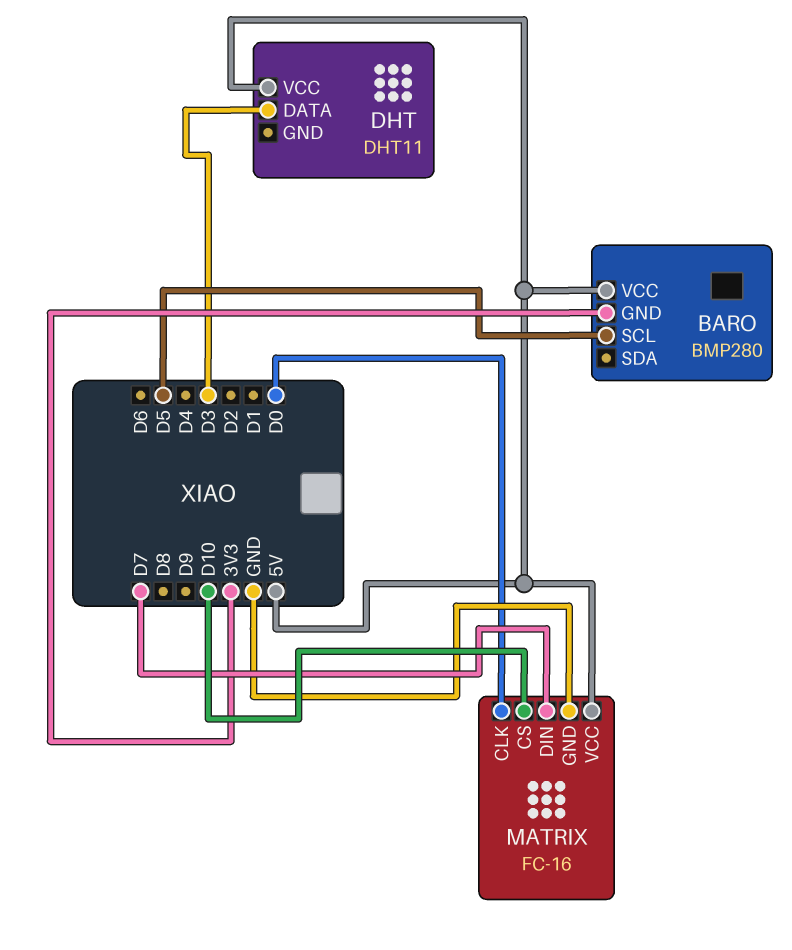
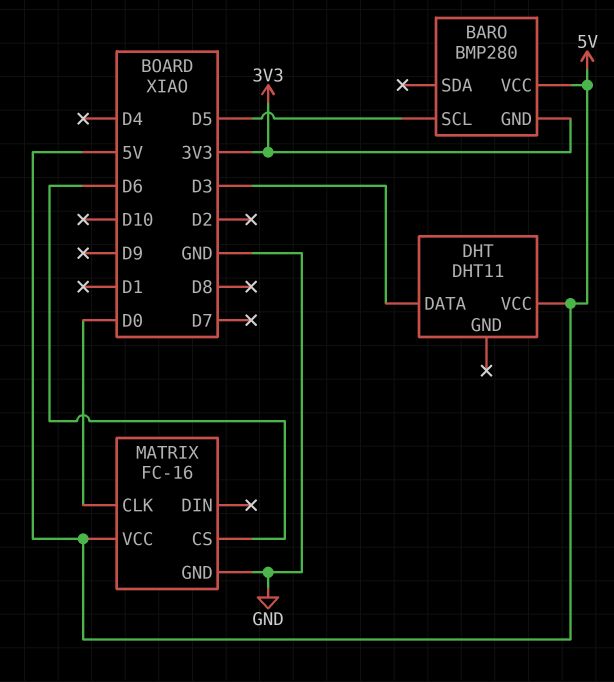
MATRIX pin CS: D10 -> D6
MATRIX pin DIN: D7 -> none

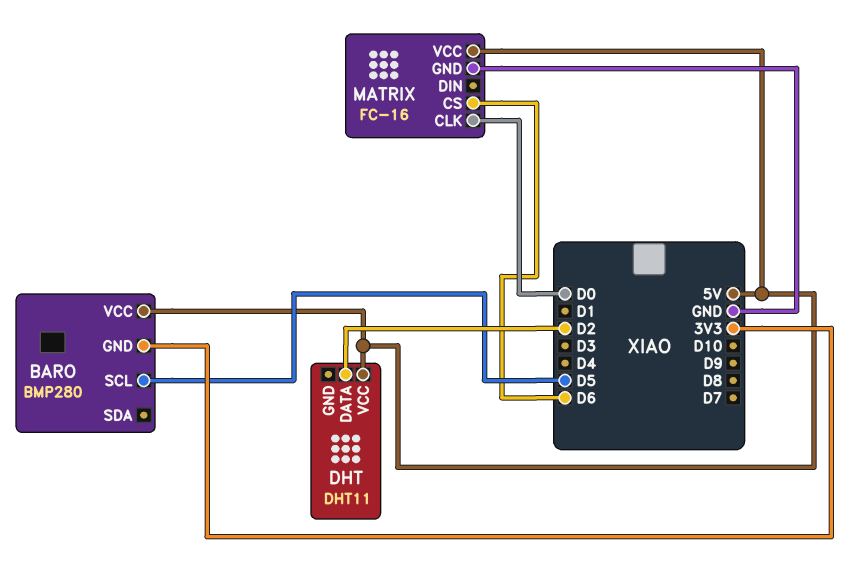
DHT pin DATA: D3 -> D2

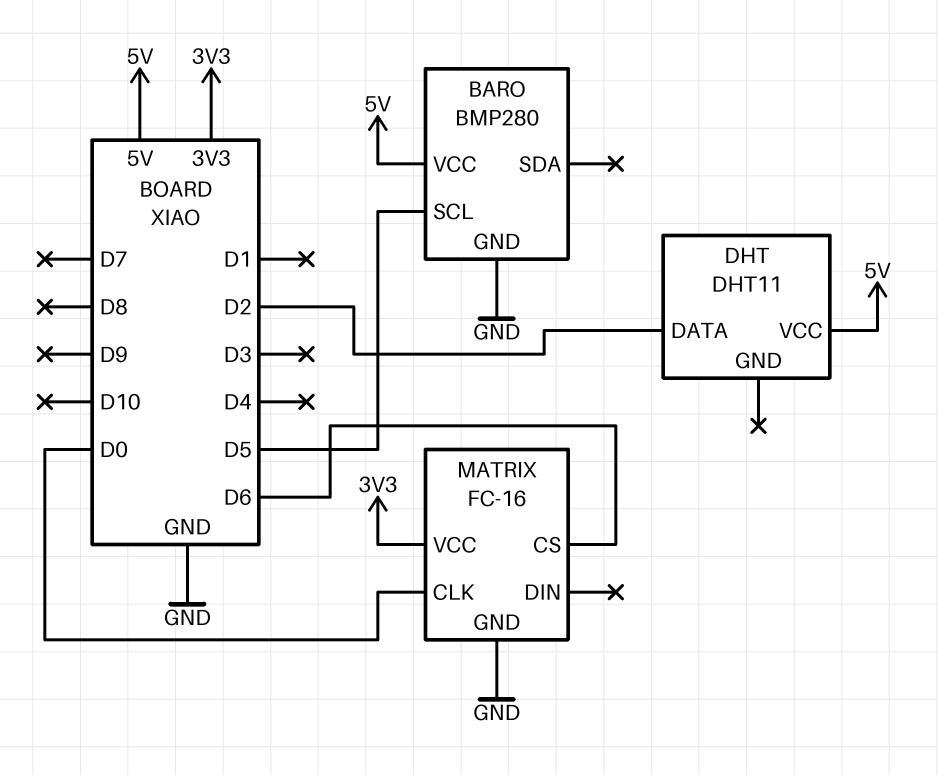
BARO pin GND: 3V3 -> GND
MATRIX pin VCC: 5V -> 3V3

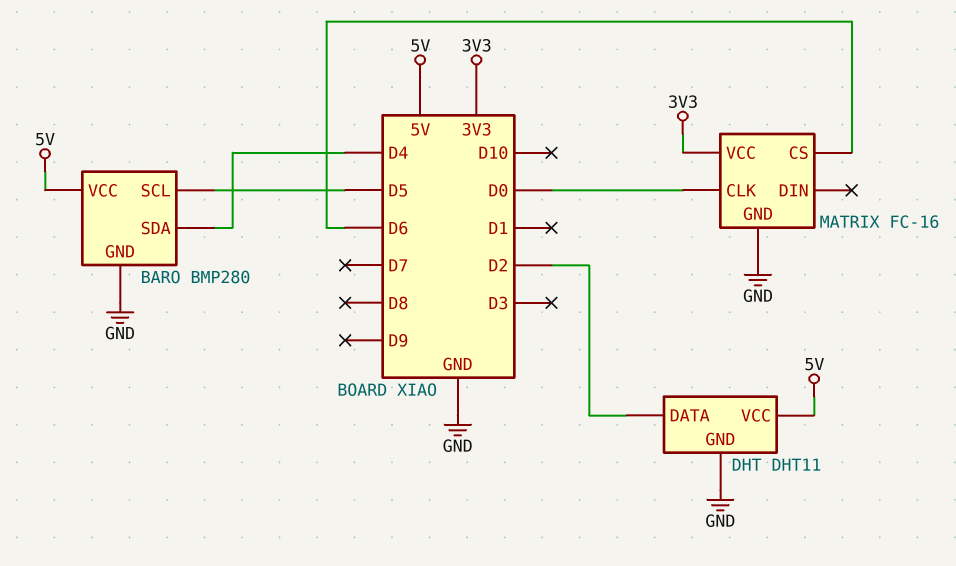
BARO pin SDA: none -> D4
DHT pin GND: none -> GND

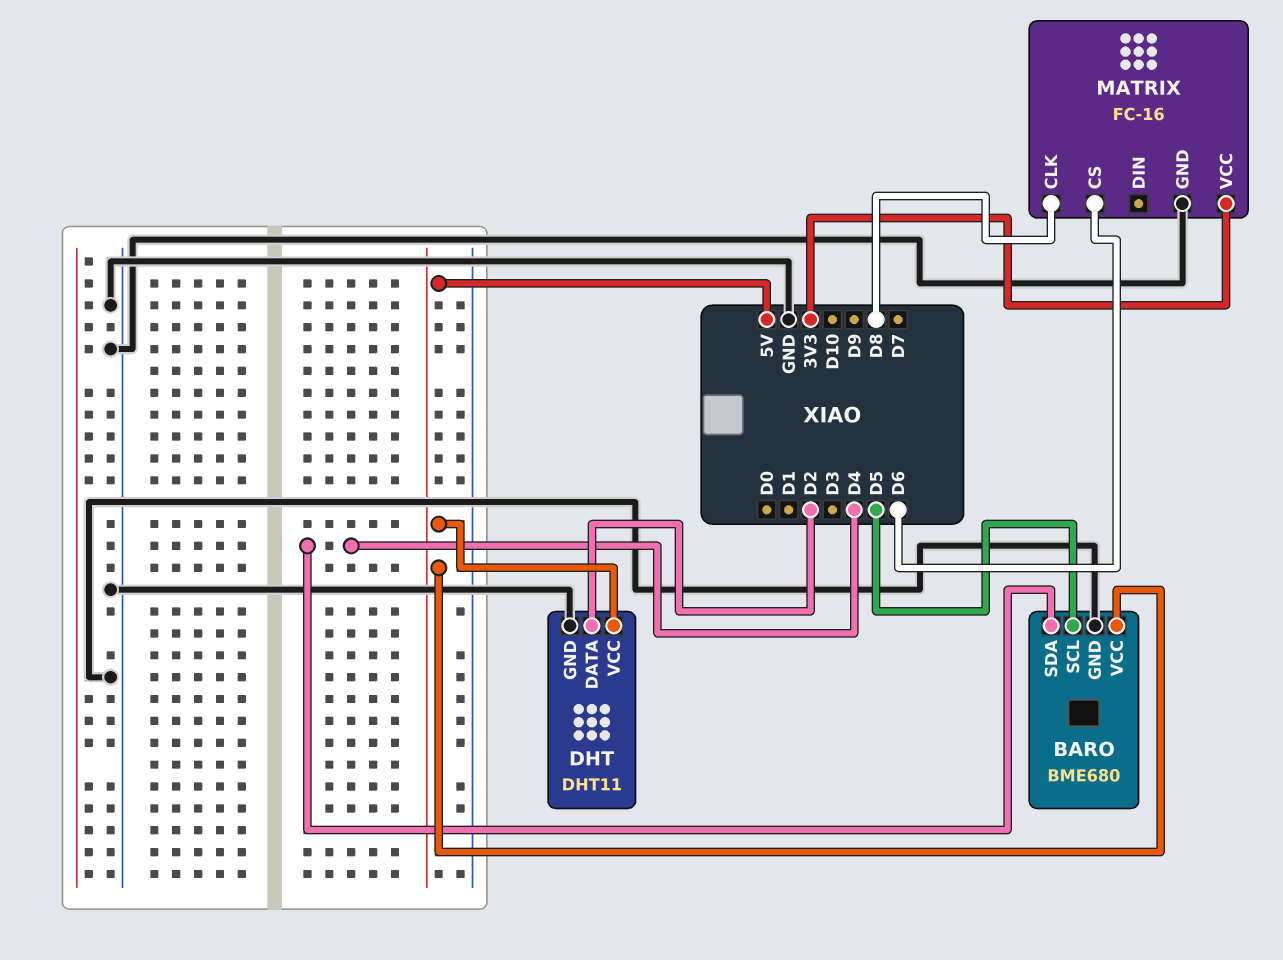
BARO: BMP280 -> BME680
MATRIX pin CLK: D0 -> D8

